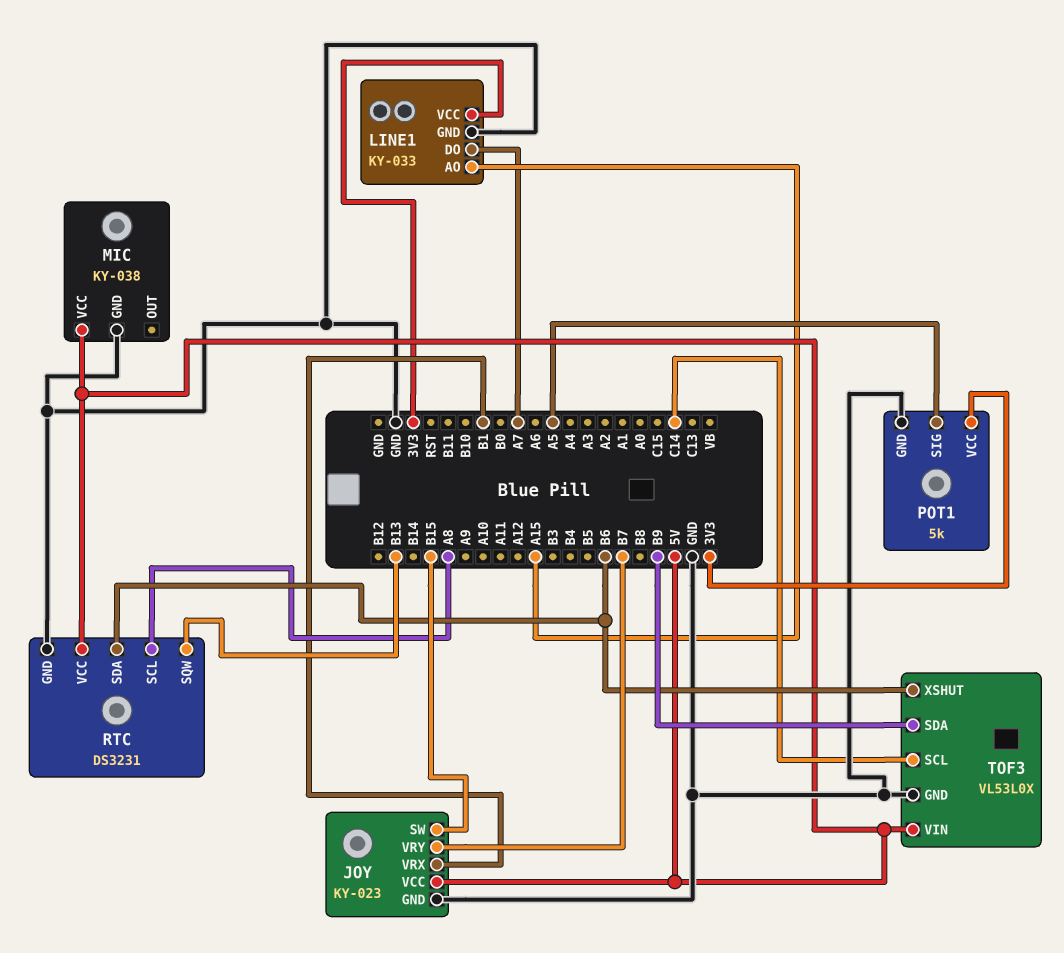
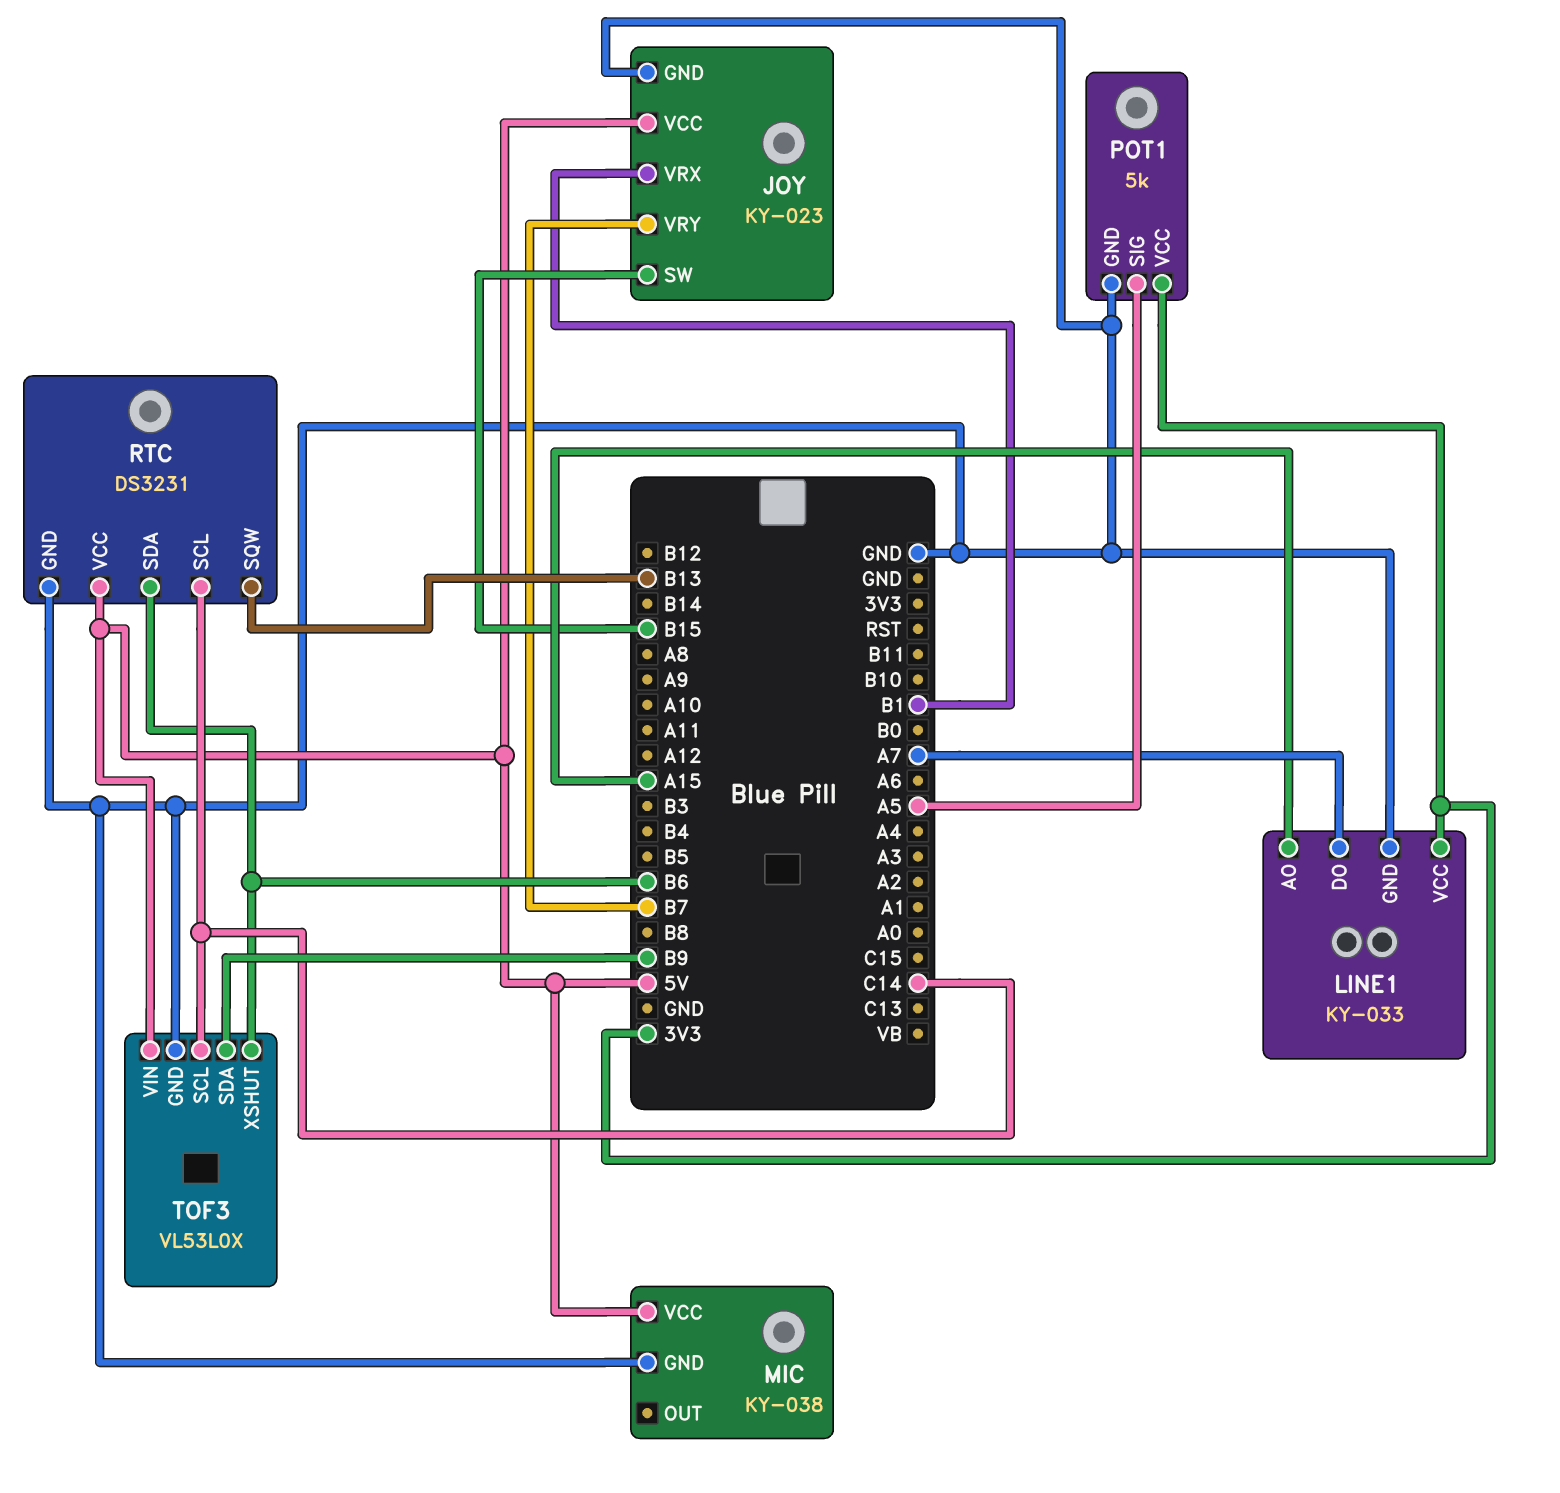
RTC pin SCL: A8 -> C14

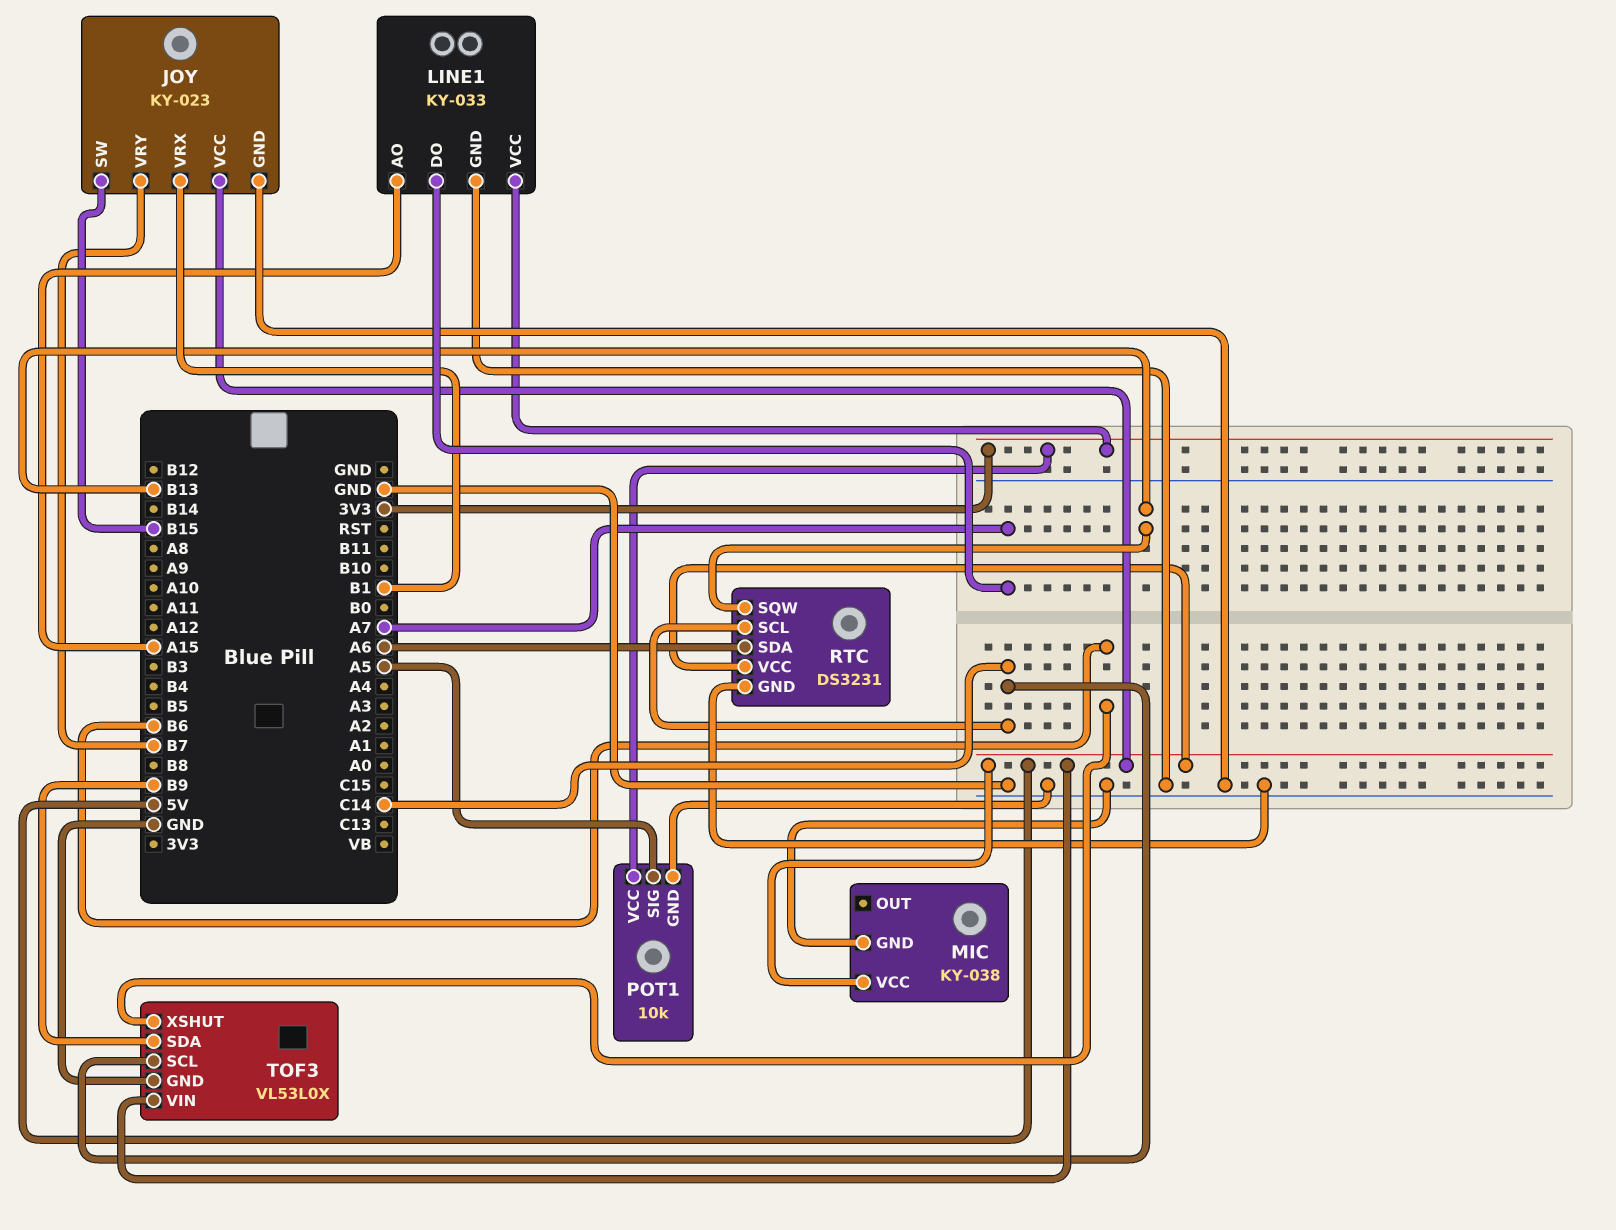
POT1: 5k -> 10k
RTC pin SDA: B6 -> A6

